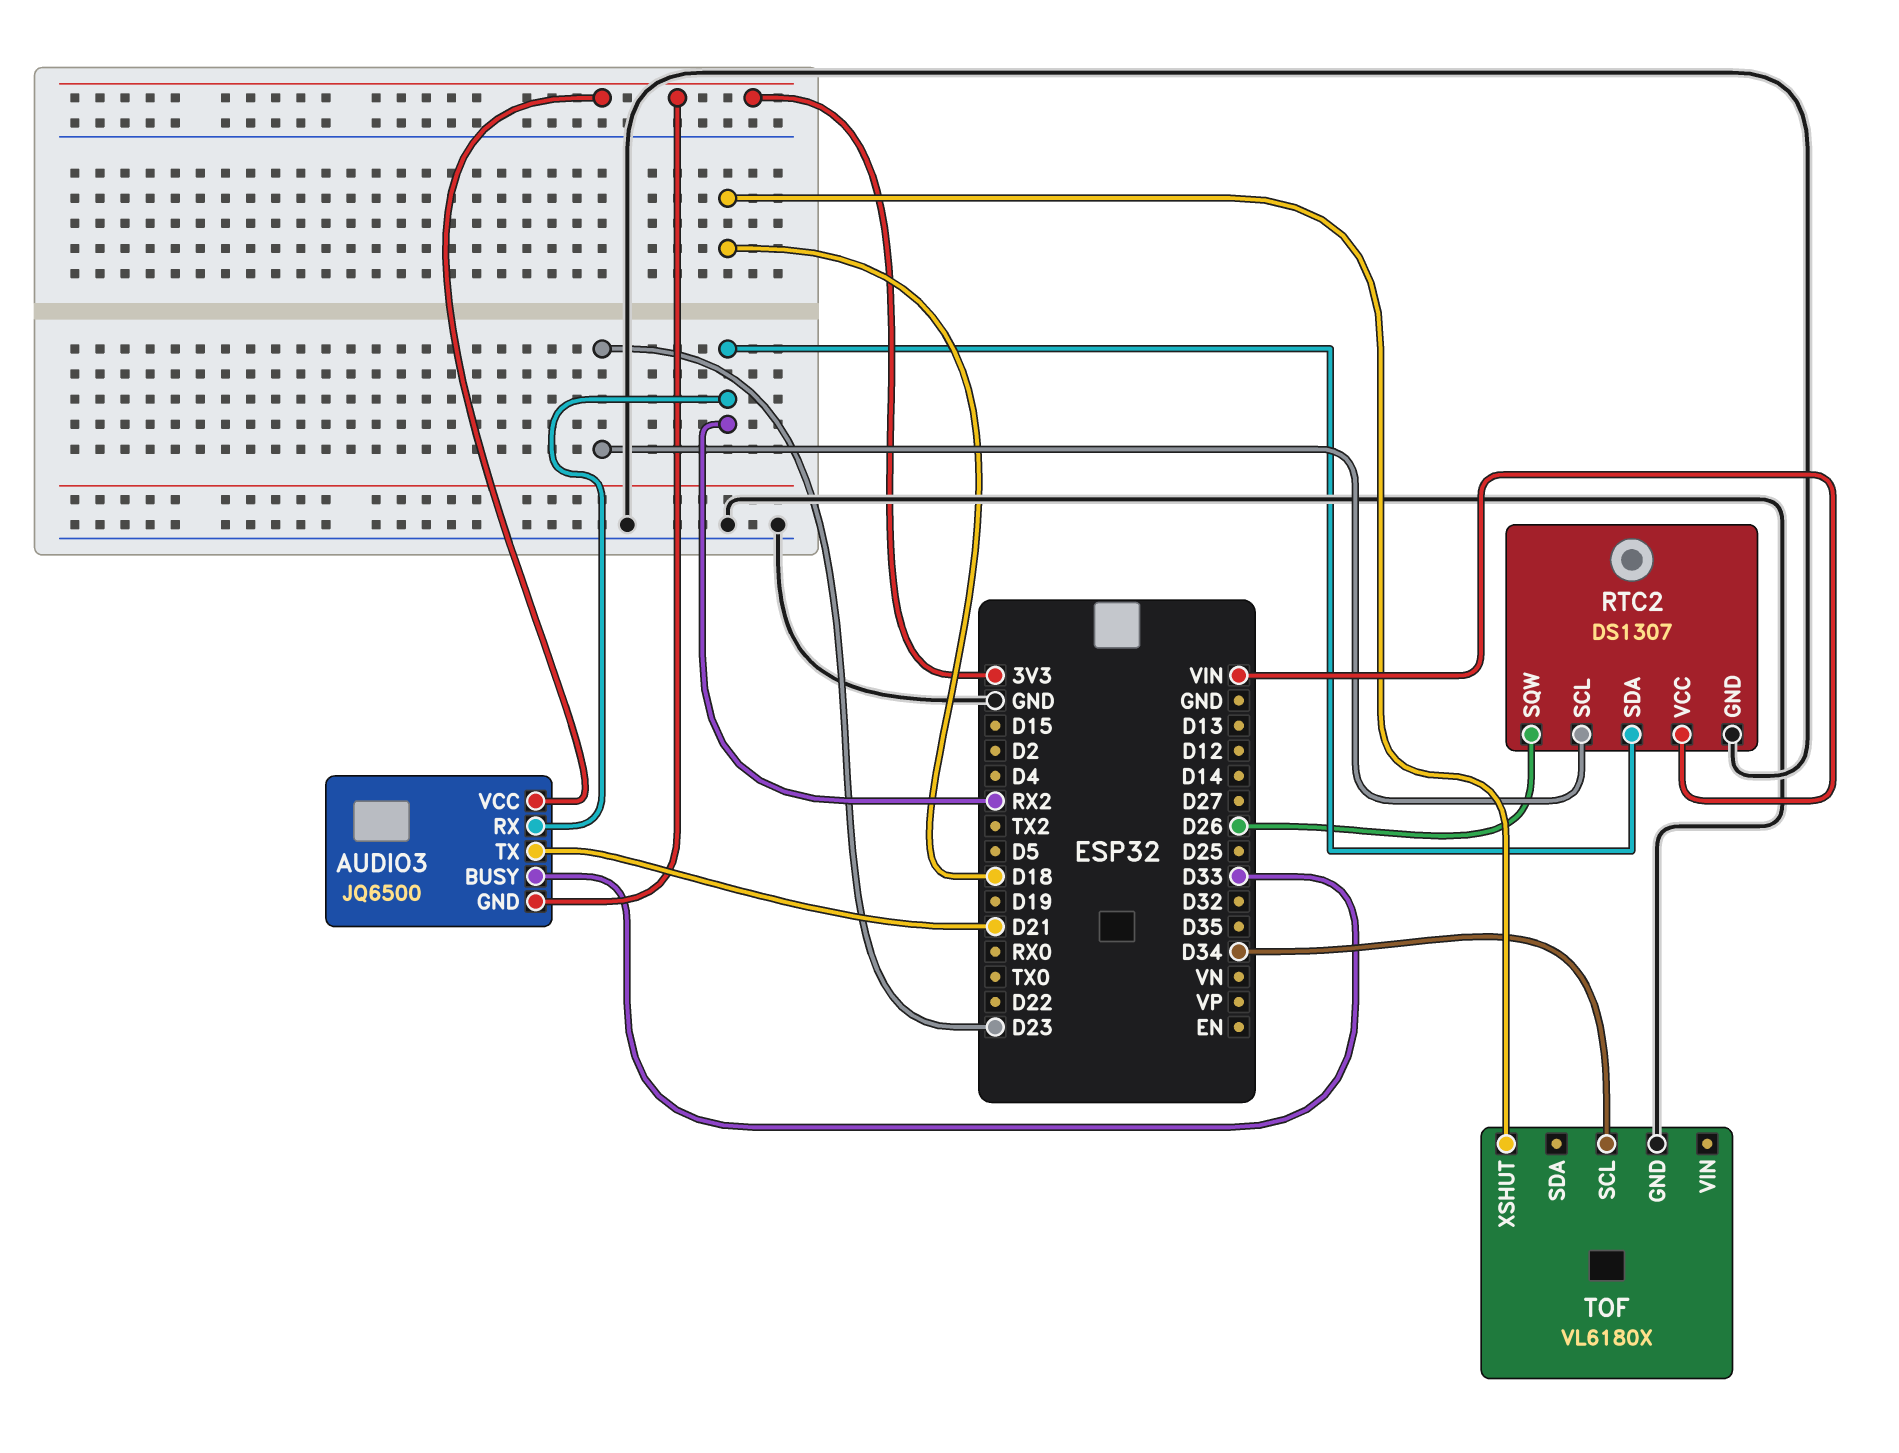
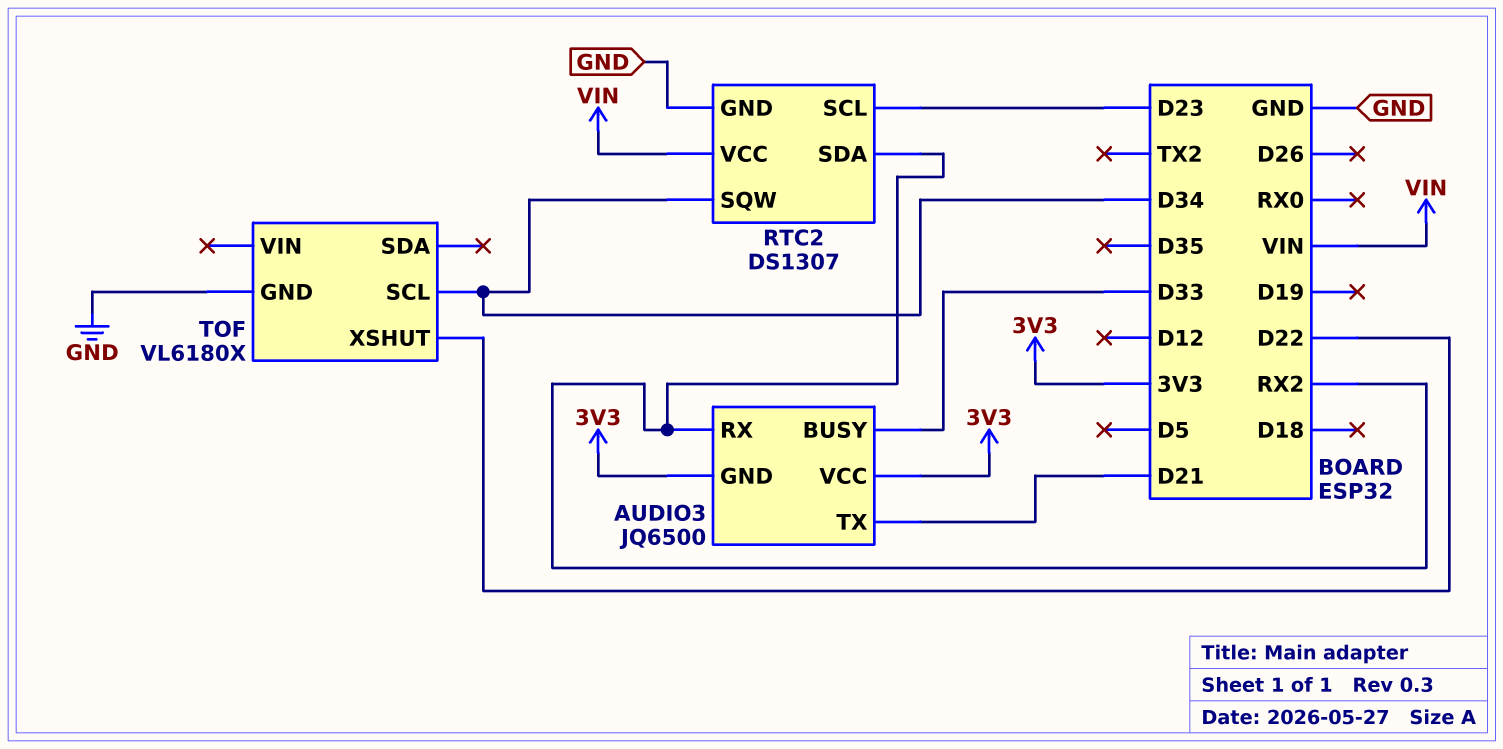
RTC2 pin SQW: D26 -> D34
TOF pin XSHUT: D18 -> D22

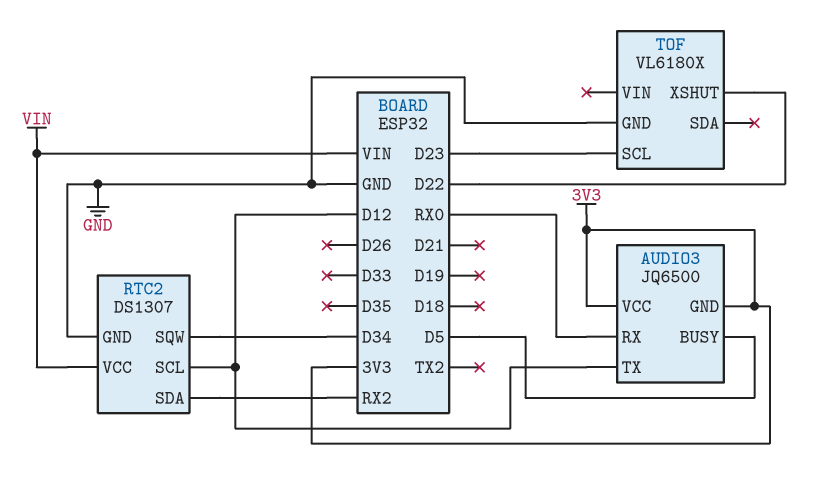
AUDIO3 pin BUSY: D33 -> D5
AUDIO3 pin RX: RX2 -> RX0
AUDIO3 pin TX: D21 -> D12
RTC2 pin SCL: D23 -> D12
TOF pin SCL: D34 -> D23

